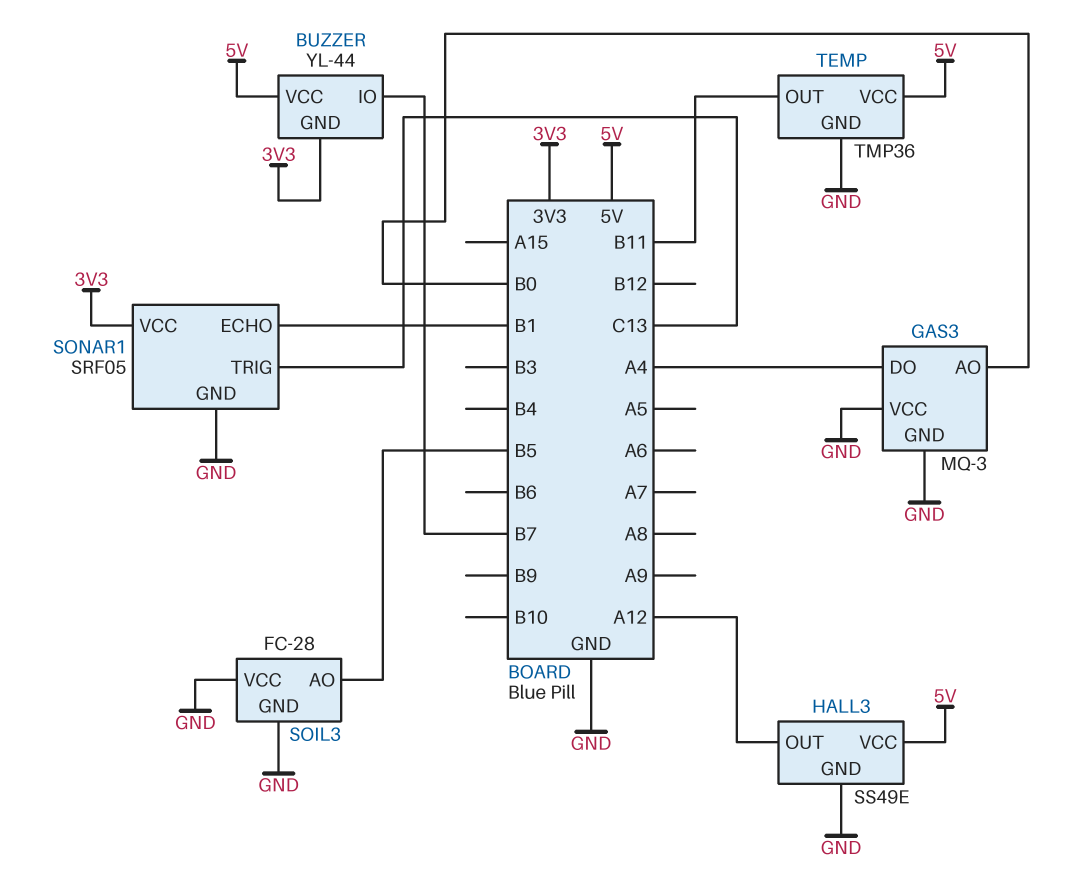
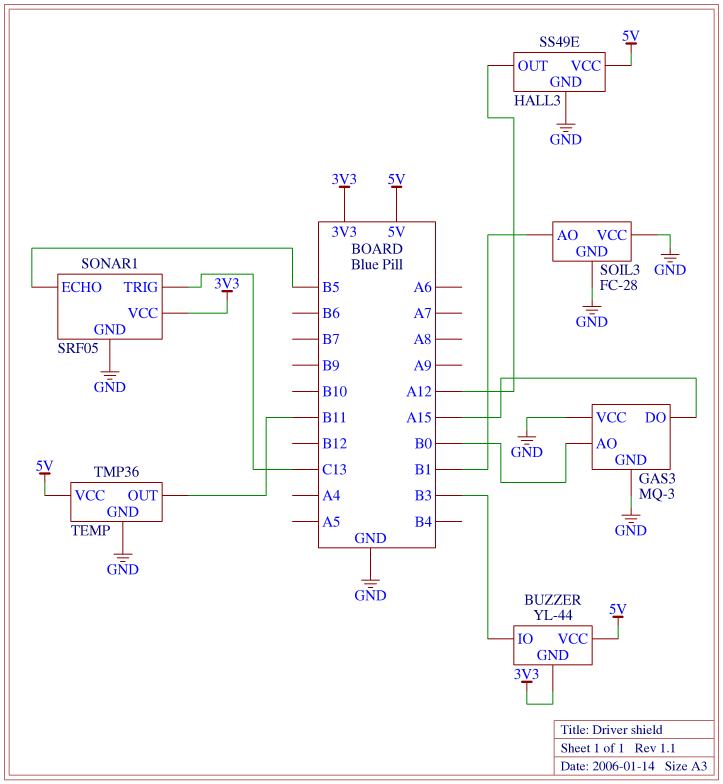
BUZZER pin IO: B7 -> B3
GAS3 pin DO: A4 -> A15
SOIL3 pin AO: B5 -> B1
SONAR1 pin ECHO: B1 -> B5

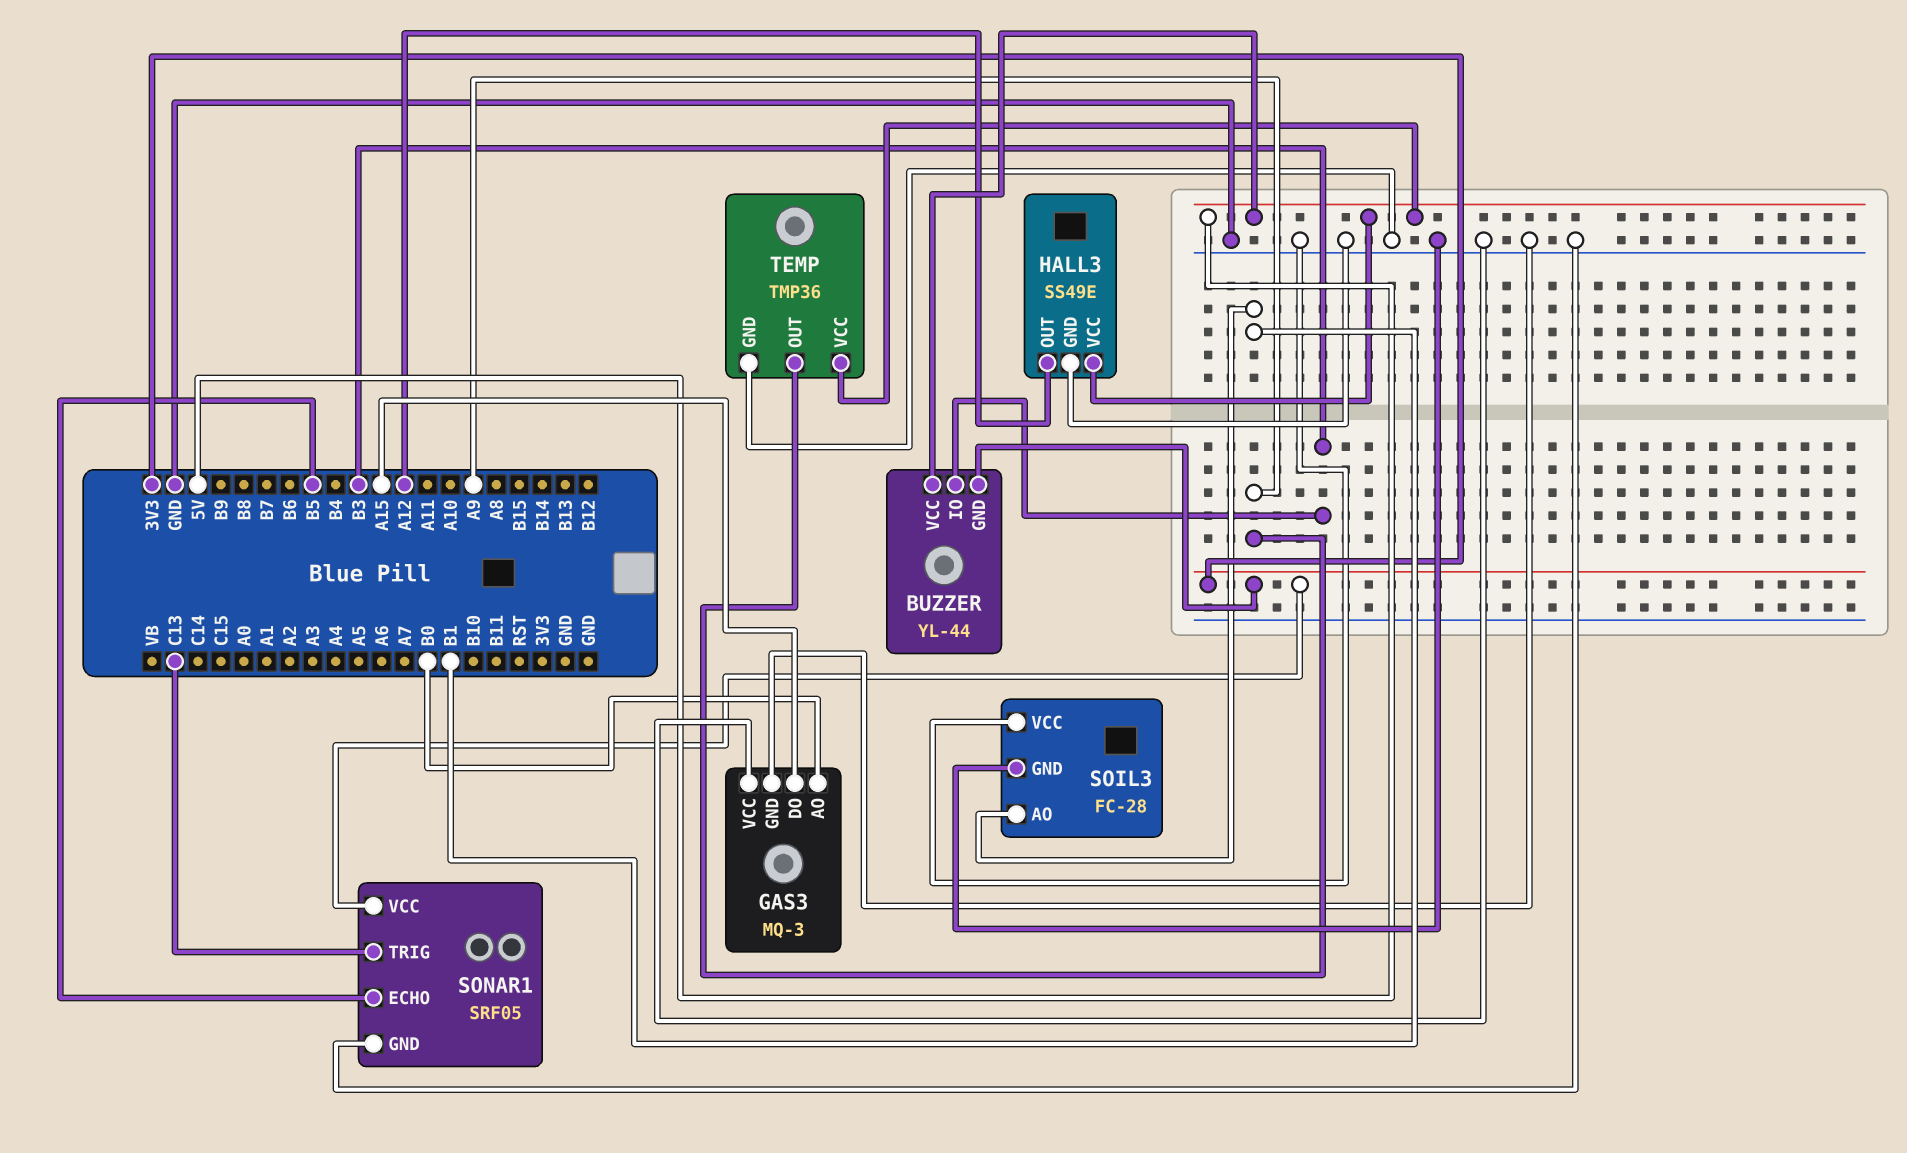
TEMP pin OUT: B11 -> A9

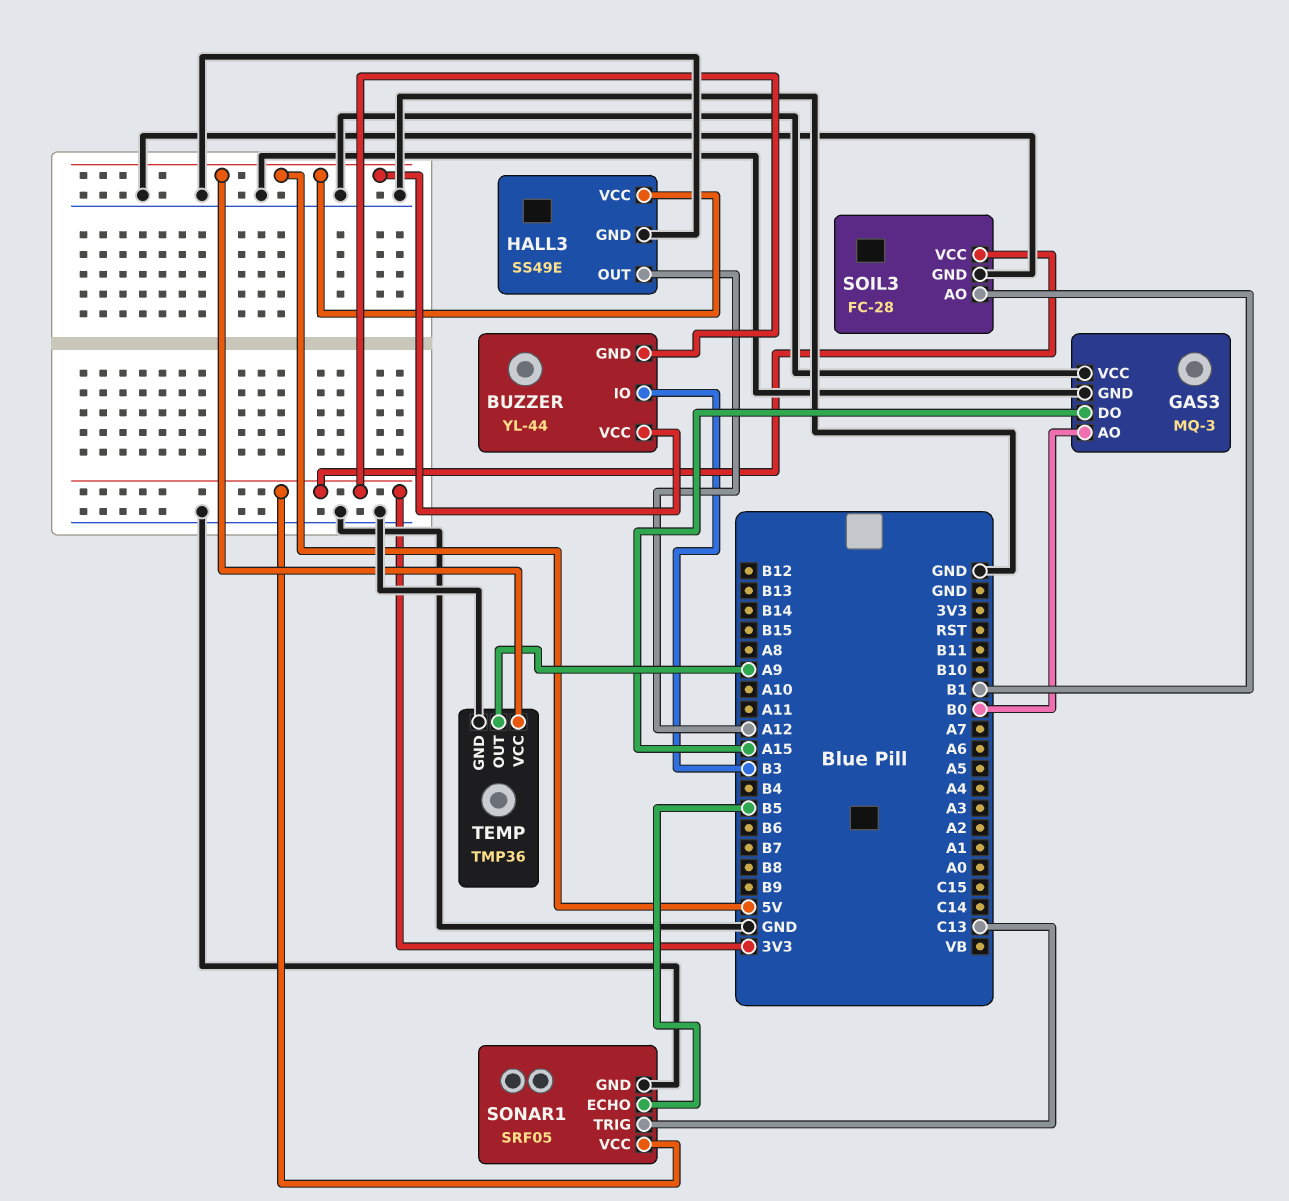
SOIL3 pin VCC: GND -> 3V3

